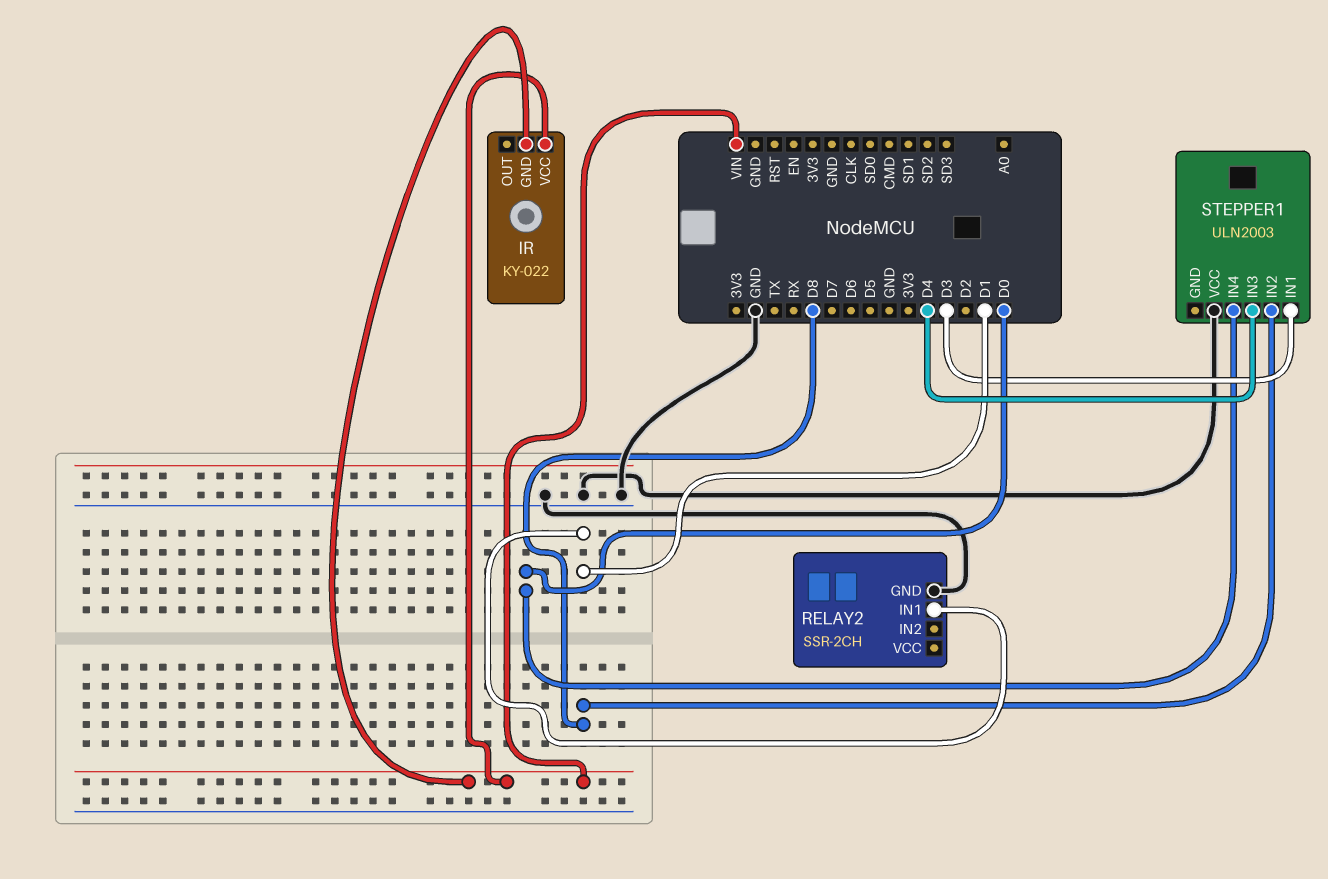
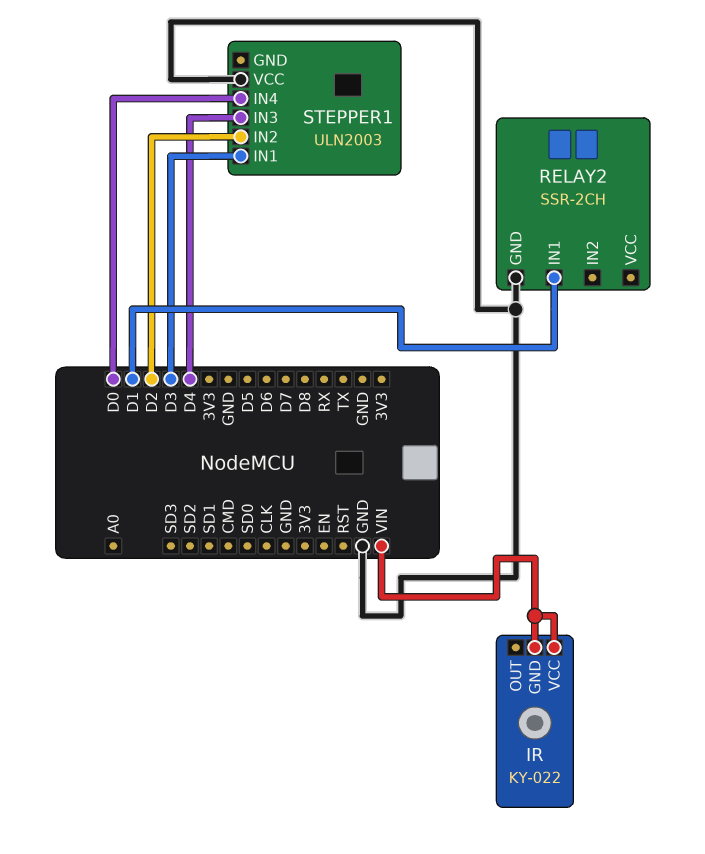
STEPPER1 pin IN2: D8 -> D2

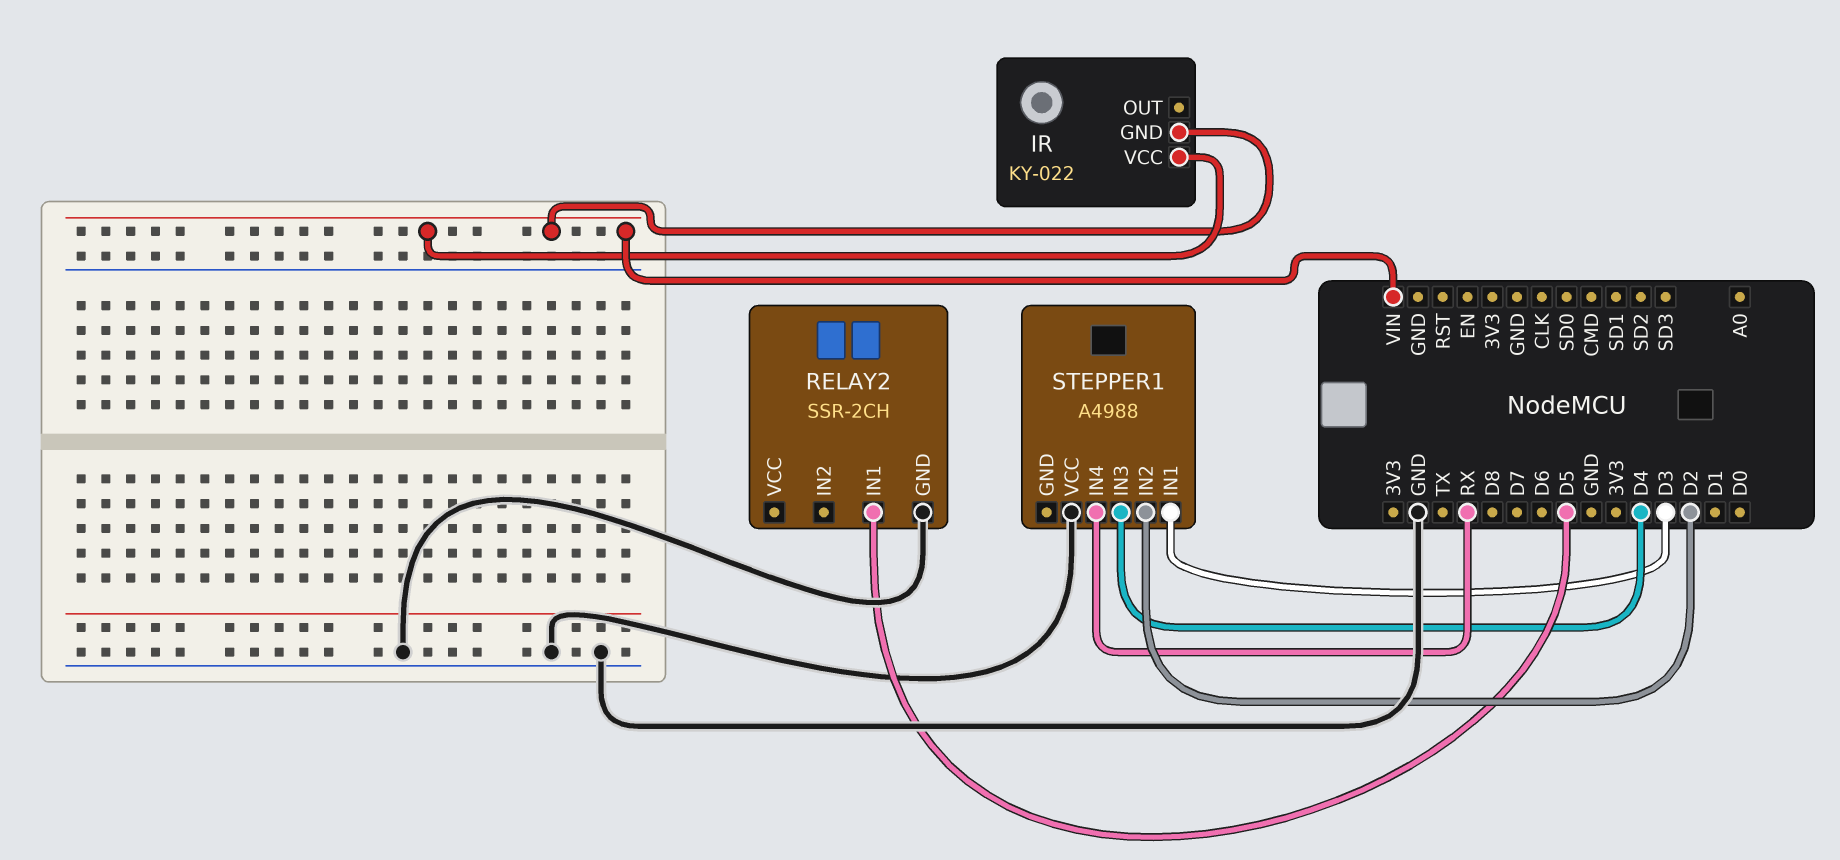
RELAY2 pin IN1: D1 -> D5
STEPPER1: ULN2003 -> A4988
STEPPER1 pin IN4: D0 -> RX

